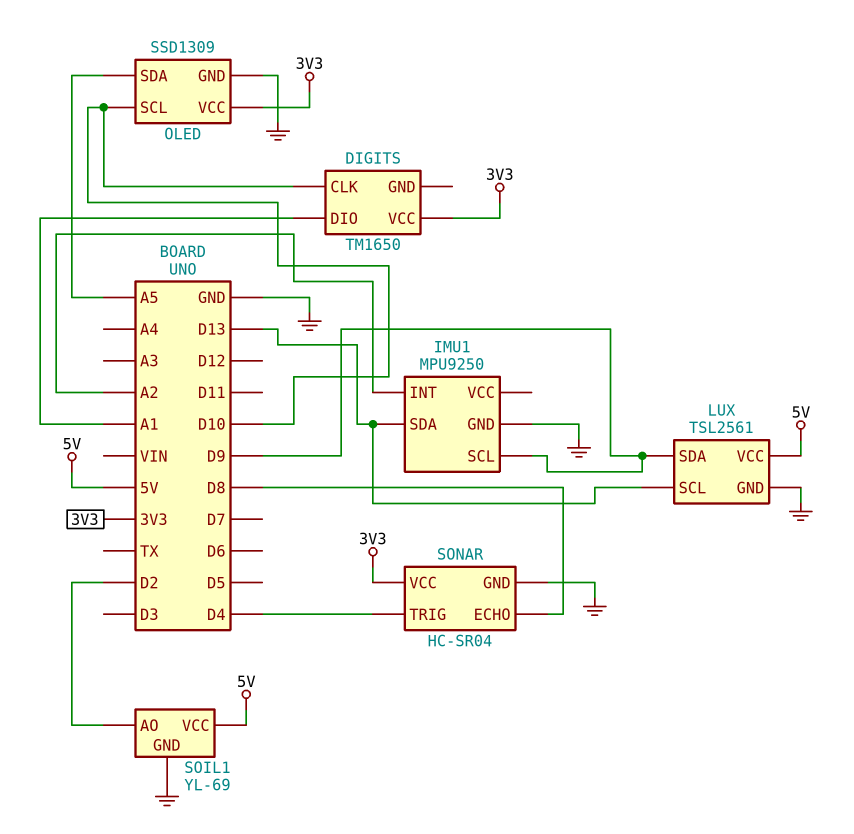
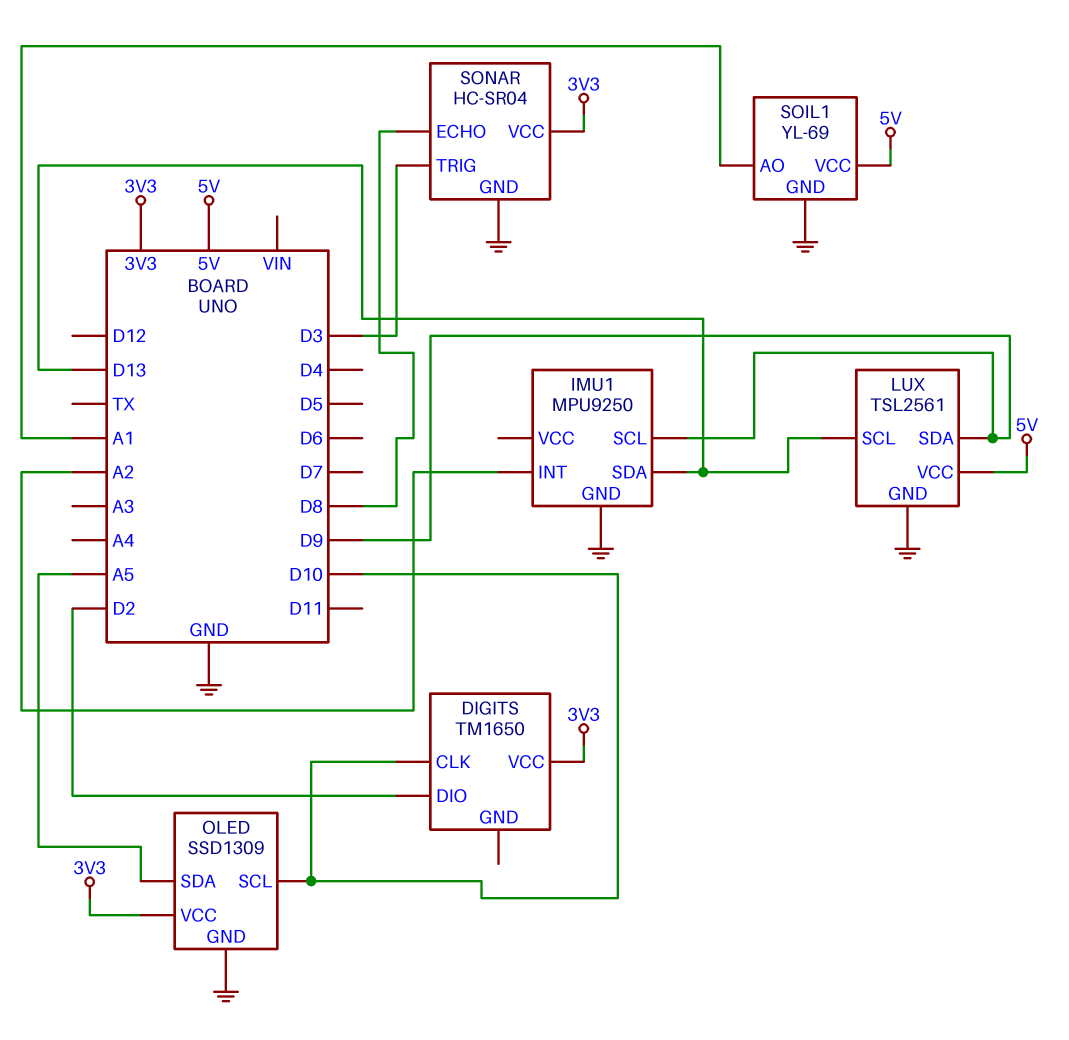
DIGITS pin DIO: A1 -> D2
SOIL1 pin AO: D2 -> A1
SONAR pin TRIG: D4 -> D3

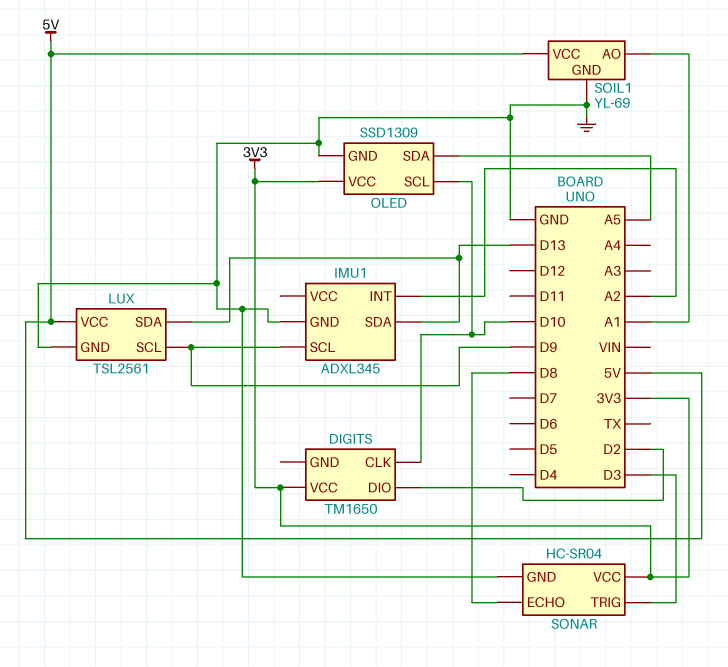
IMU1: MPU9250 -> ADXL345
LUX pin SCL: D13 -> D9
LUX pin SDA: D9 -> D13

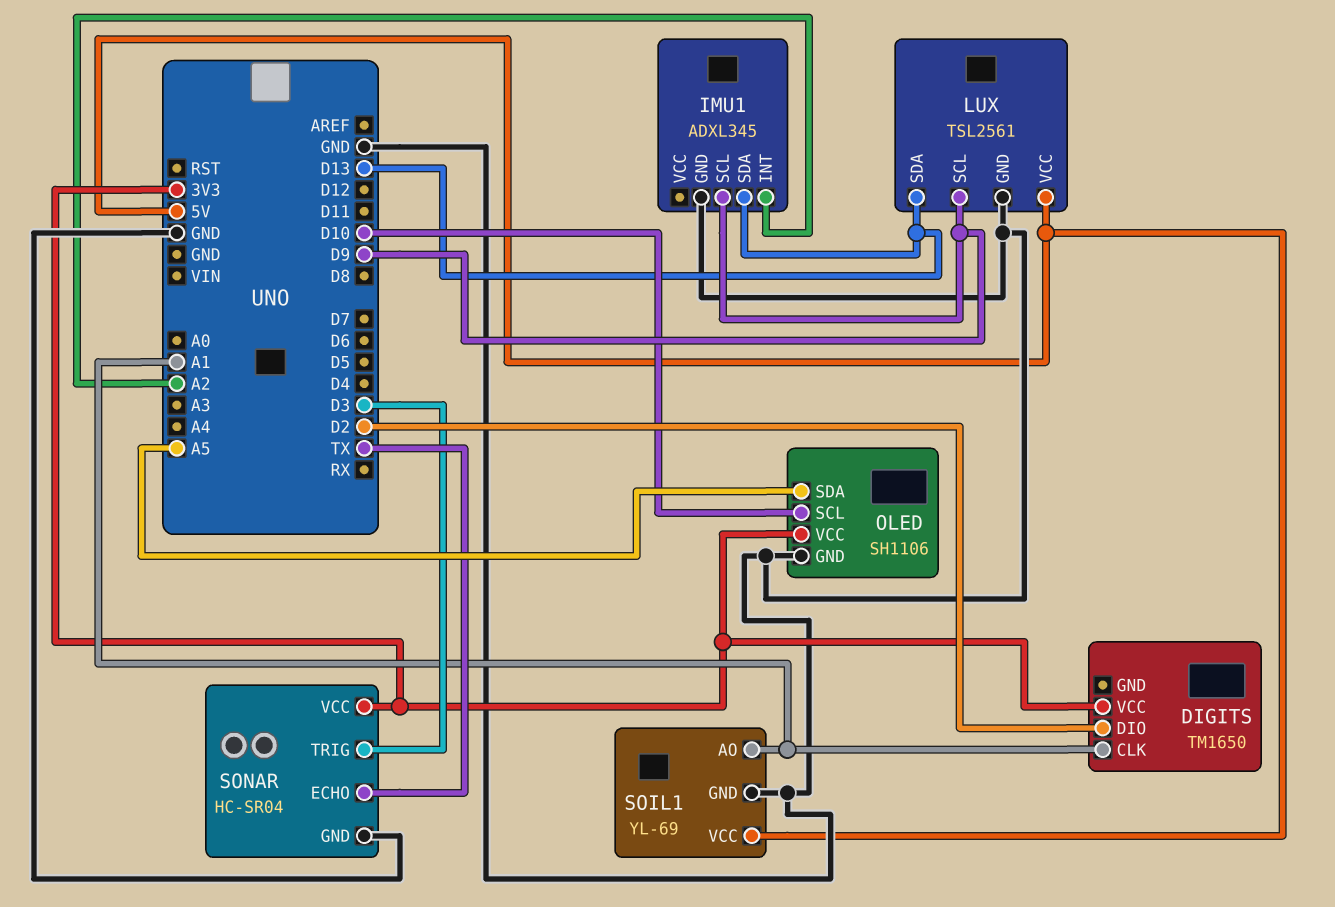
DIGITS pin CLK: D10 -> A1
OLED: SSD1309 -> SH1106
SONAR pin ECHO: D8 -> TX

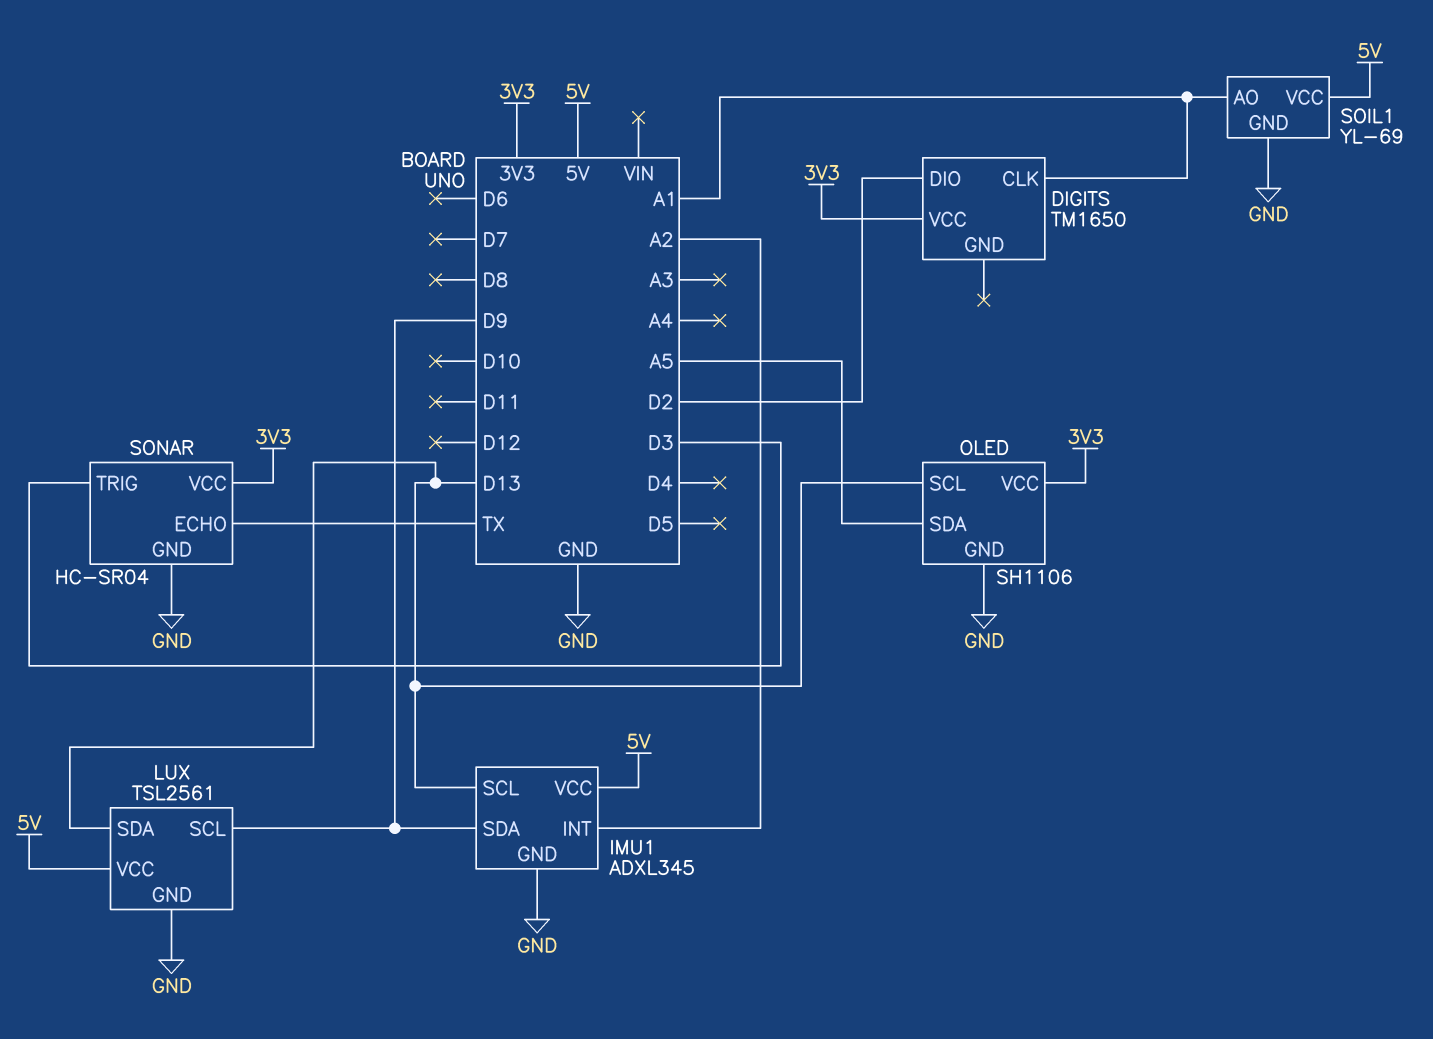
IMU1 pin SCL: D9 -> D13
IMU1 pin SDA: D13 -> D9
IMU1 pin VCC: none -> 5V
OLED pin SCL: D10 -> D13

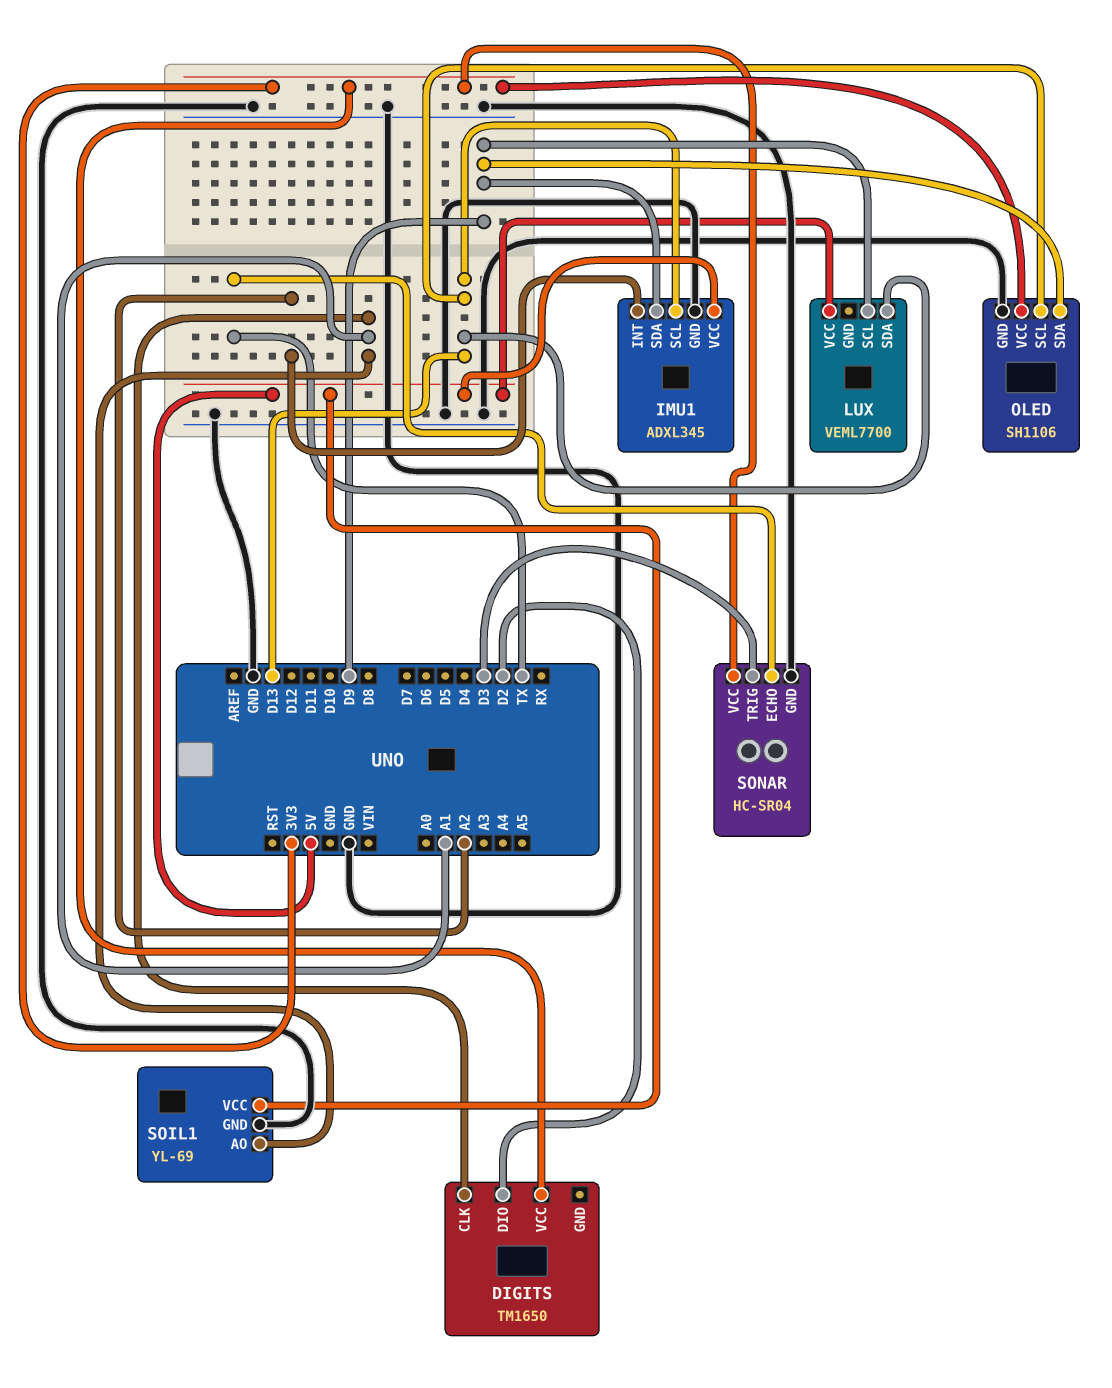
LUX: TSL2561 -> VEML7700
LUX pin GND: GND -> none
OLED pin SDA: A5 -> D9

